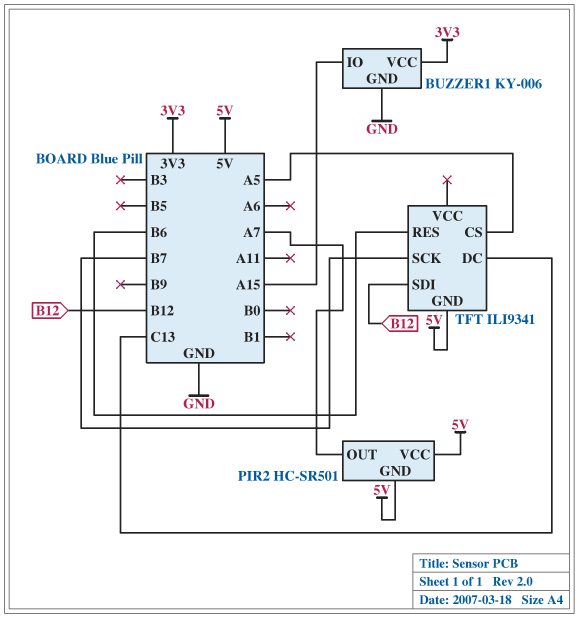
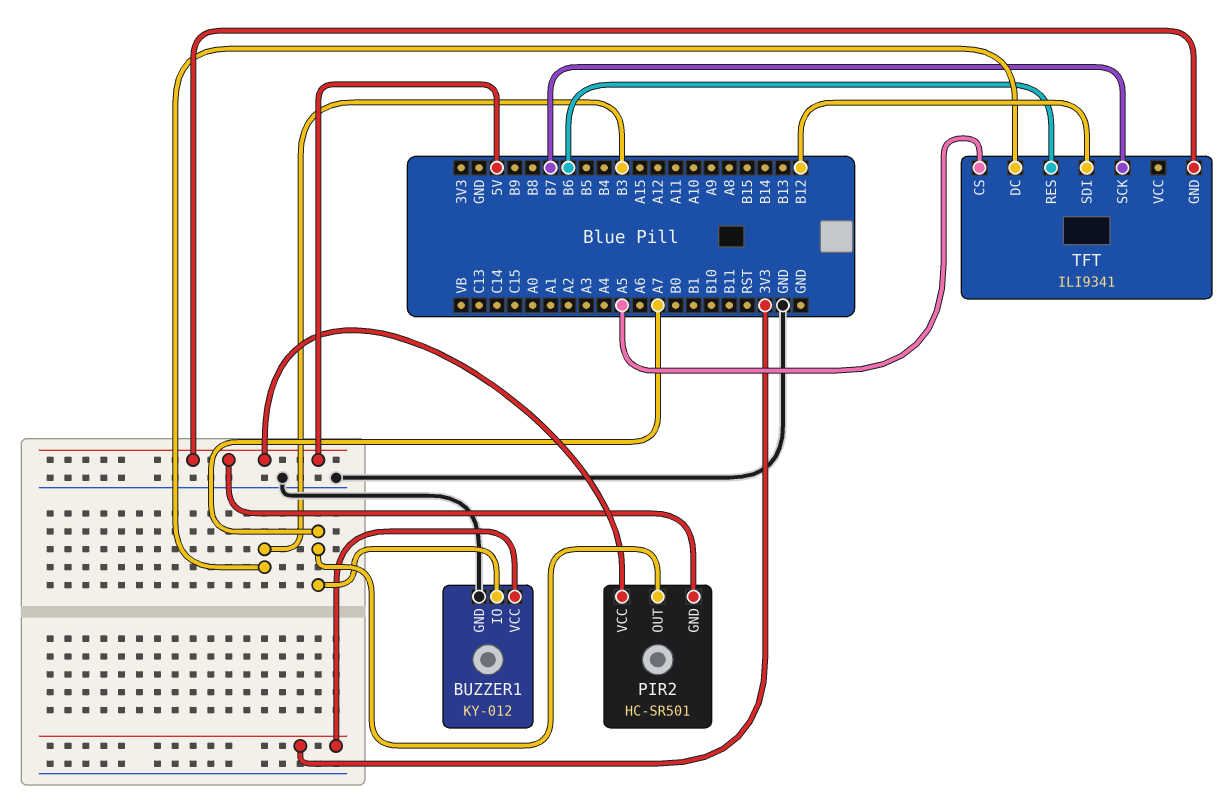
BUZZER1: KY-006 -> KY-012
BUZZER1 pin IO: A15 -> A7
TFT pin DC: C13 -> B3

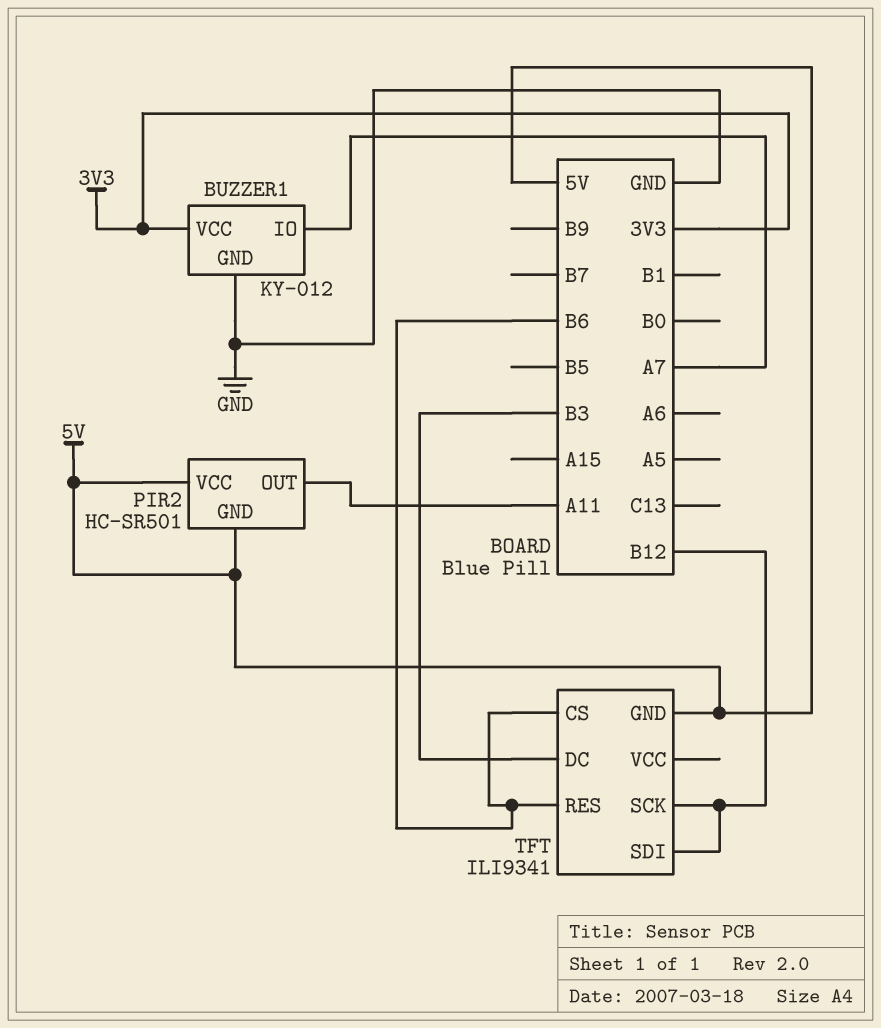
PIR2 pin OUT: A7 -> A11
TFT pin CS: A5 -> B6
TFT pin SCK: B7 -> B12

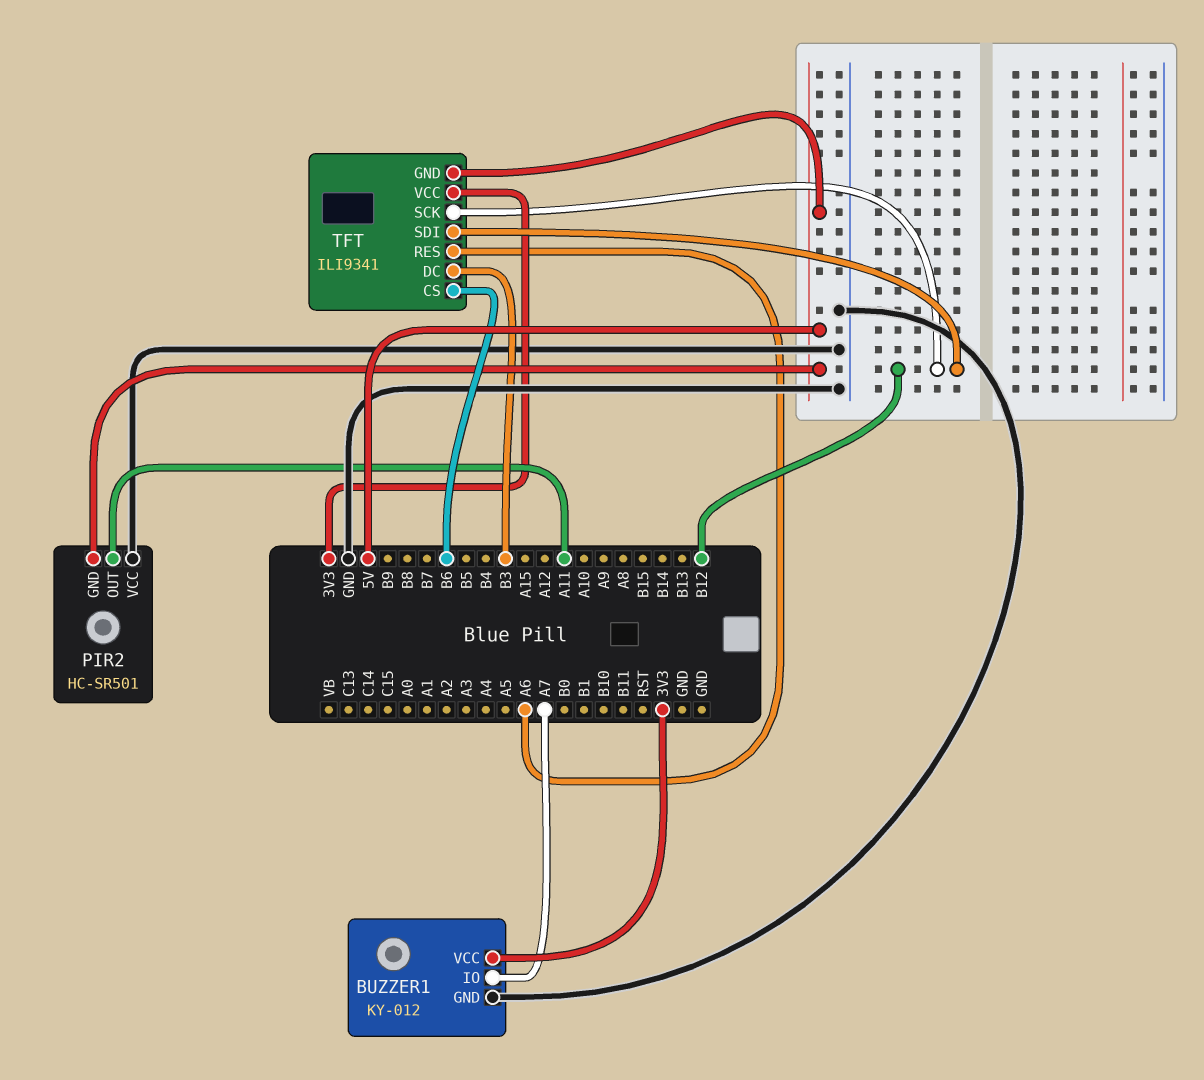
PIR2 pin VCC: 5V -> GND
TFT pin RES: B6 -> A6
TFT pin VCC: none -> 3V3

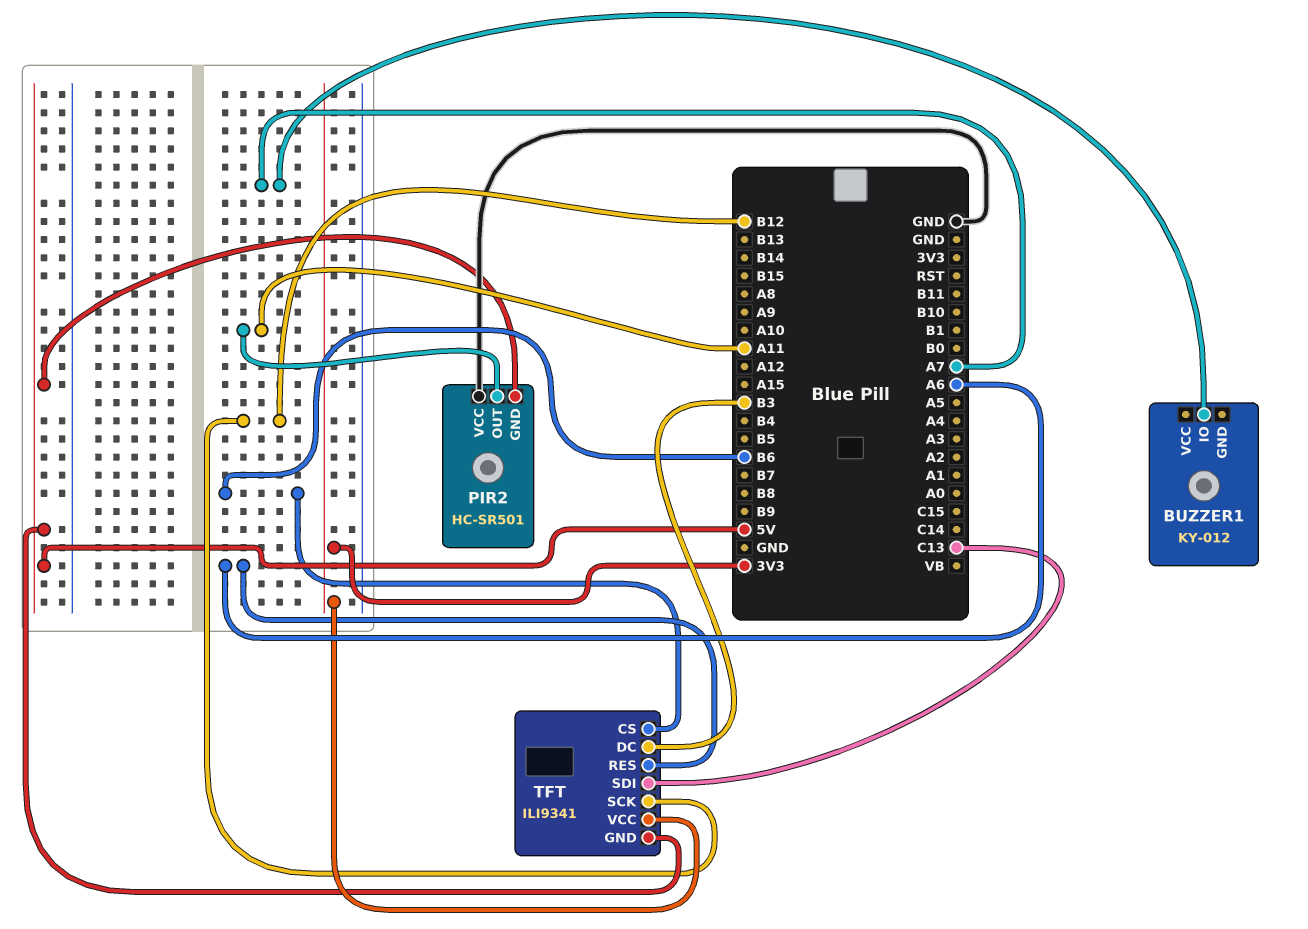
BUZZER1 pin GND: GND -> none
BUZZER1 pin VCC: 3V3 -> none
TFT pin SDI: B12 -> C13

